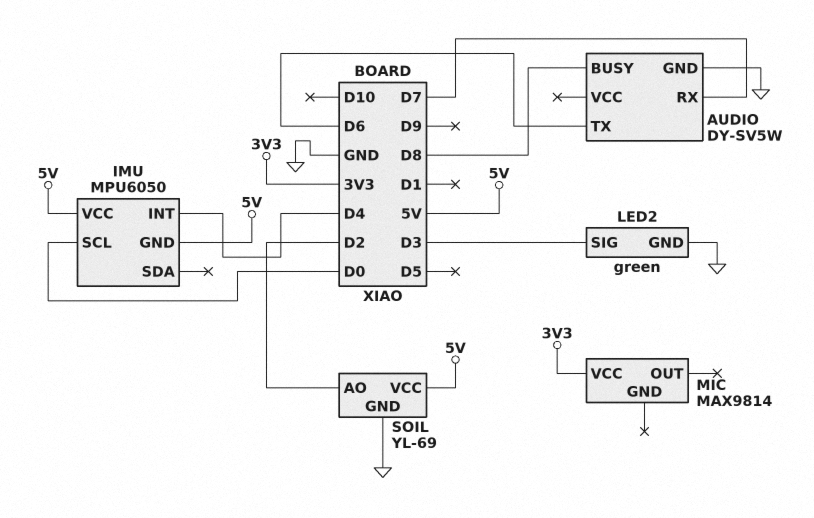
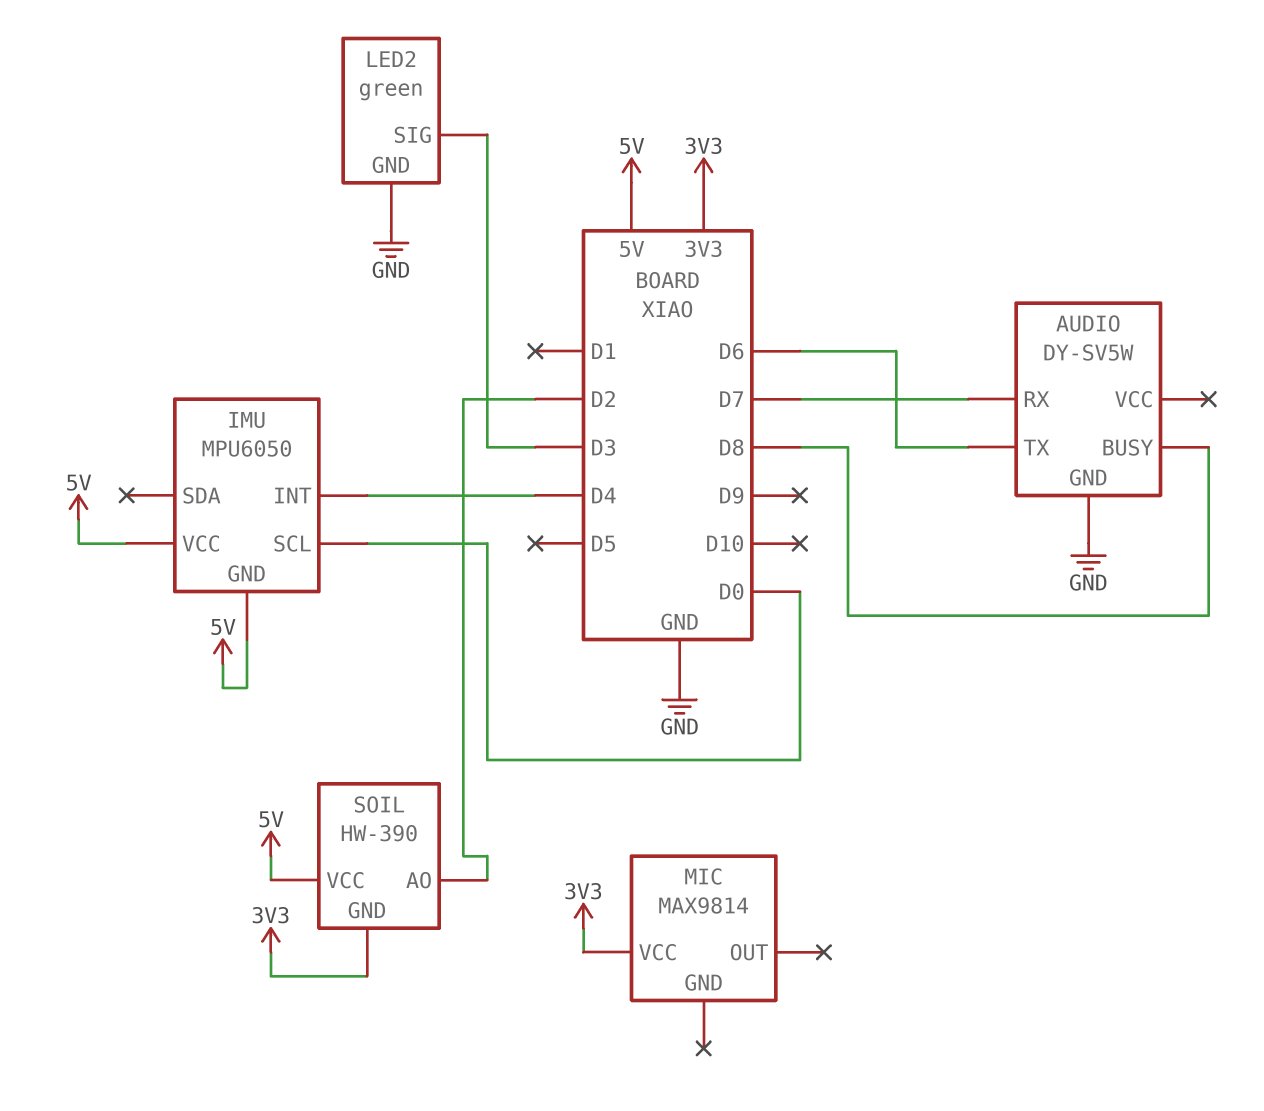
SOIL: YL-69 -> HW-390
SOIL pin GND: GND -> 3V3

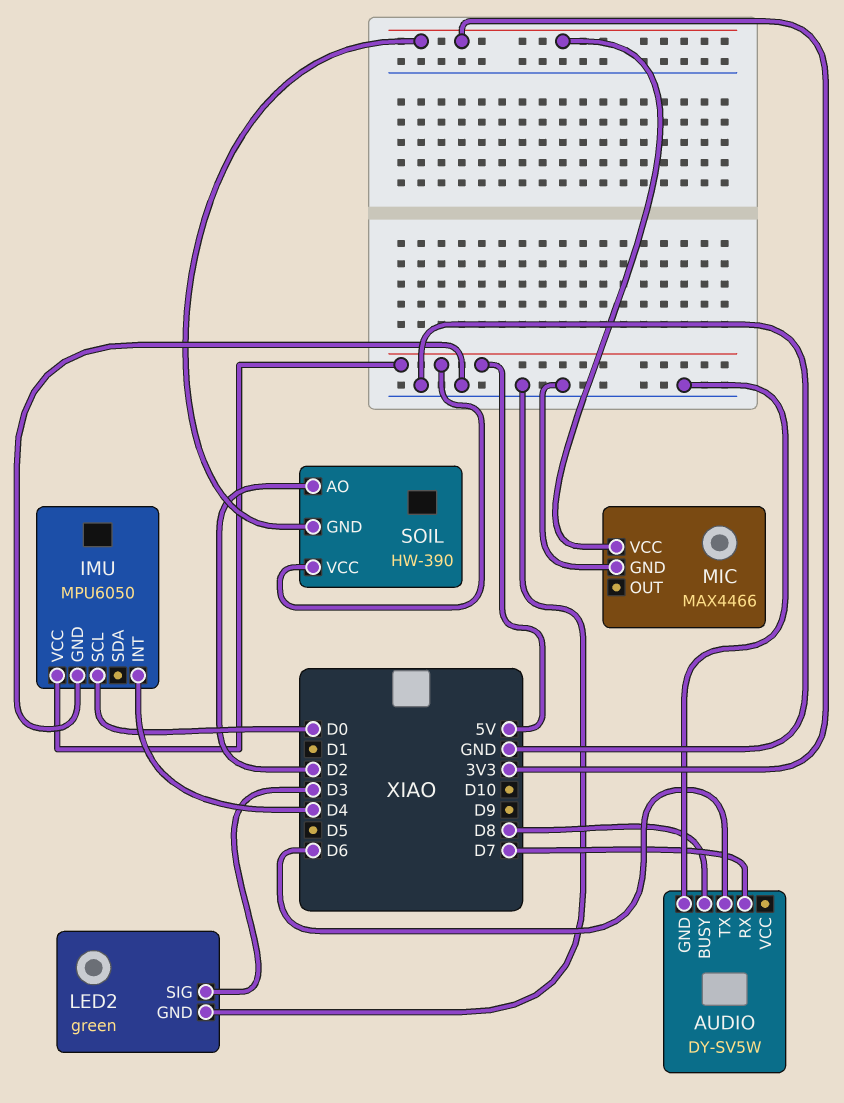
IMU pin GND: 5V -> GND
MIC: MAX9814 -> MAX4466
MIC pin GND: none -> GND

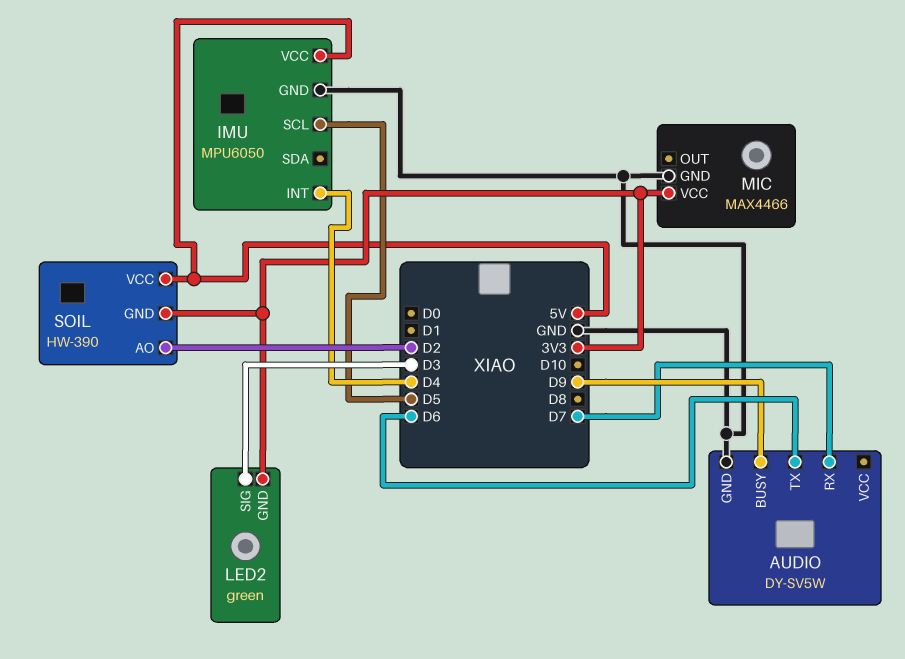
AUDIO pin BUSY: D8 -> D9
IMU pin SCL: D0 -> D5
LED2 pin GND: GND -> 3V3

